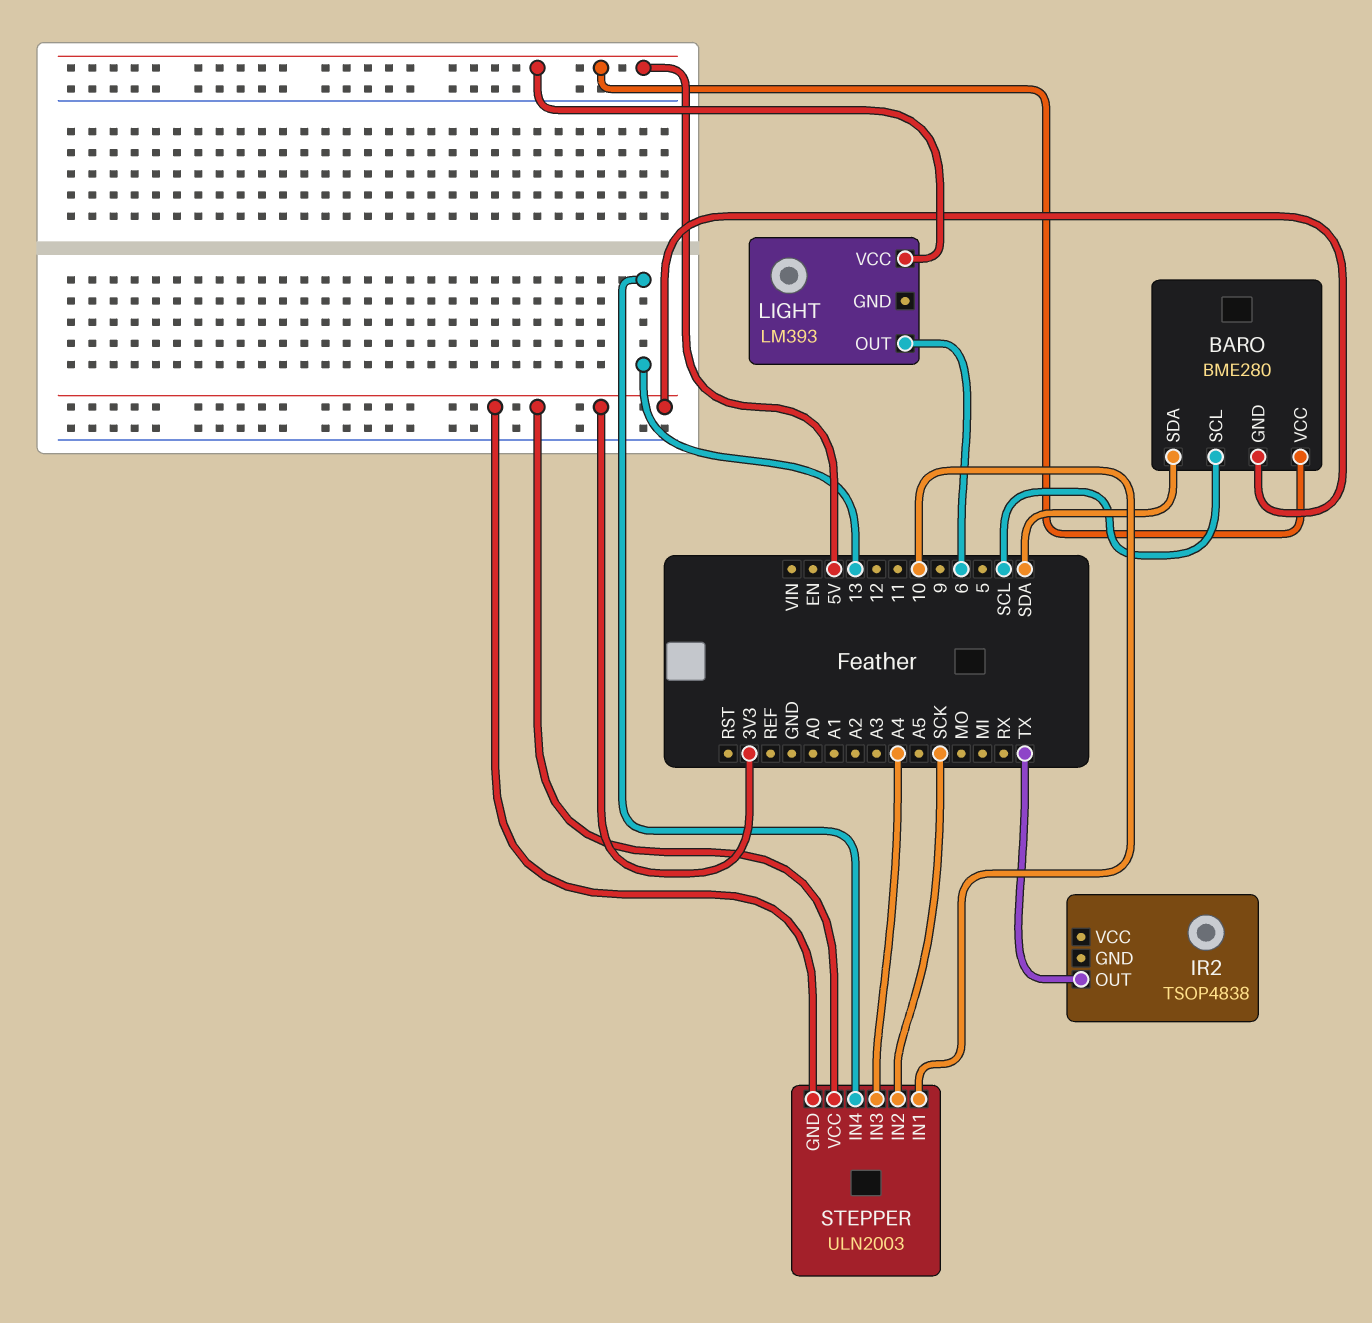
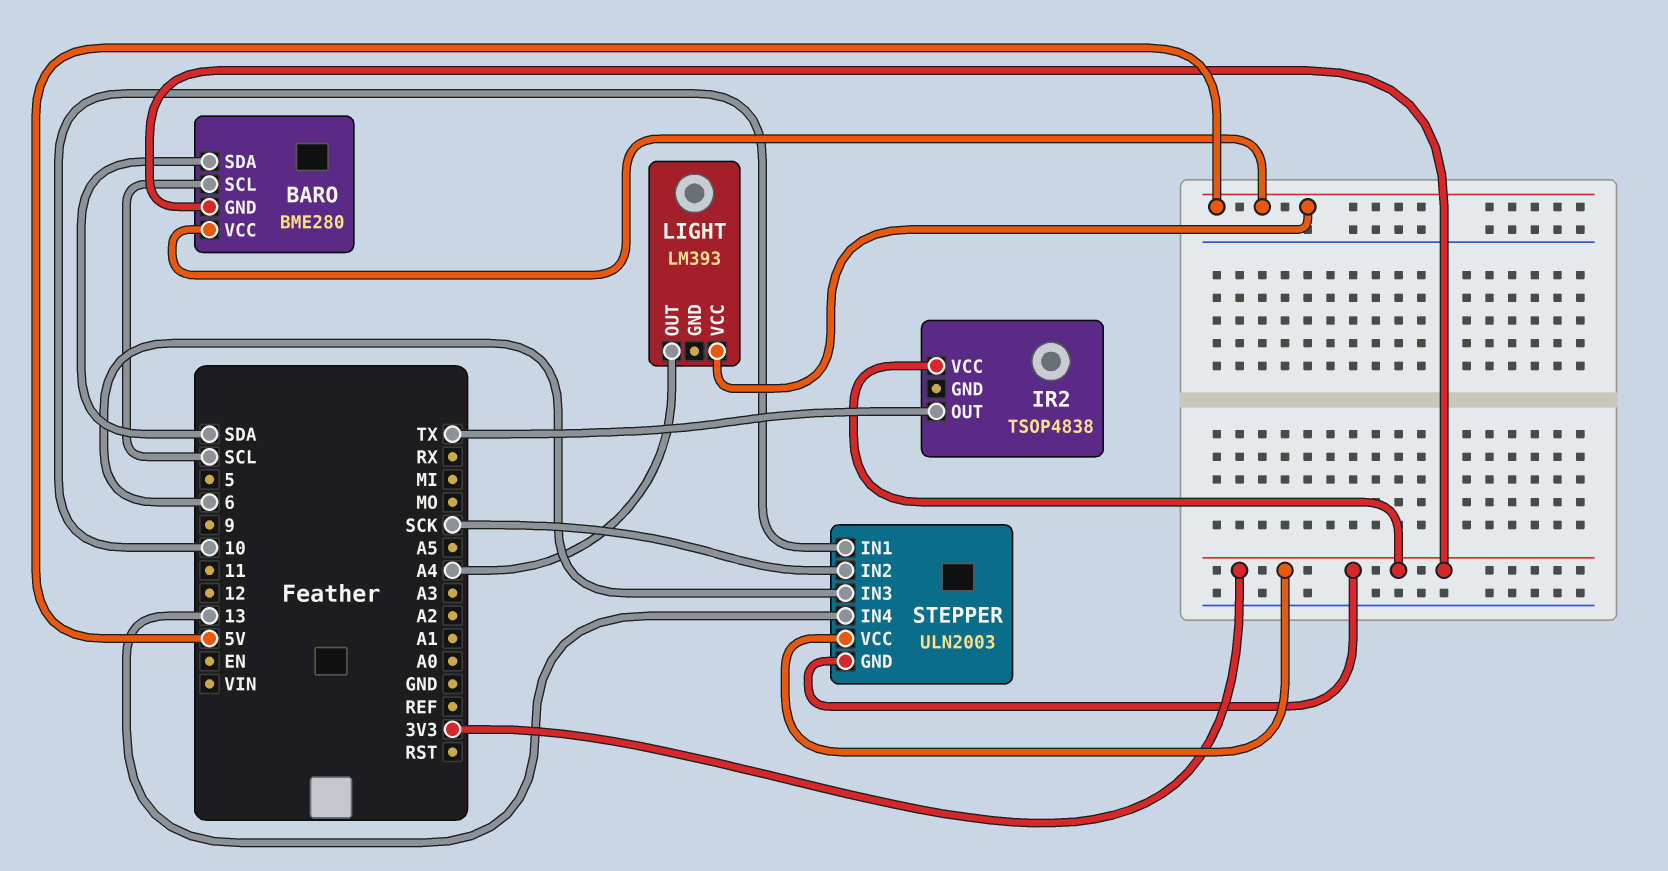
IR2 pin VCC: none -> 3V3
LIGHT pin OUT: 6 -> A4
STEPPER pin IN3: A4 -> 6

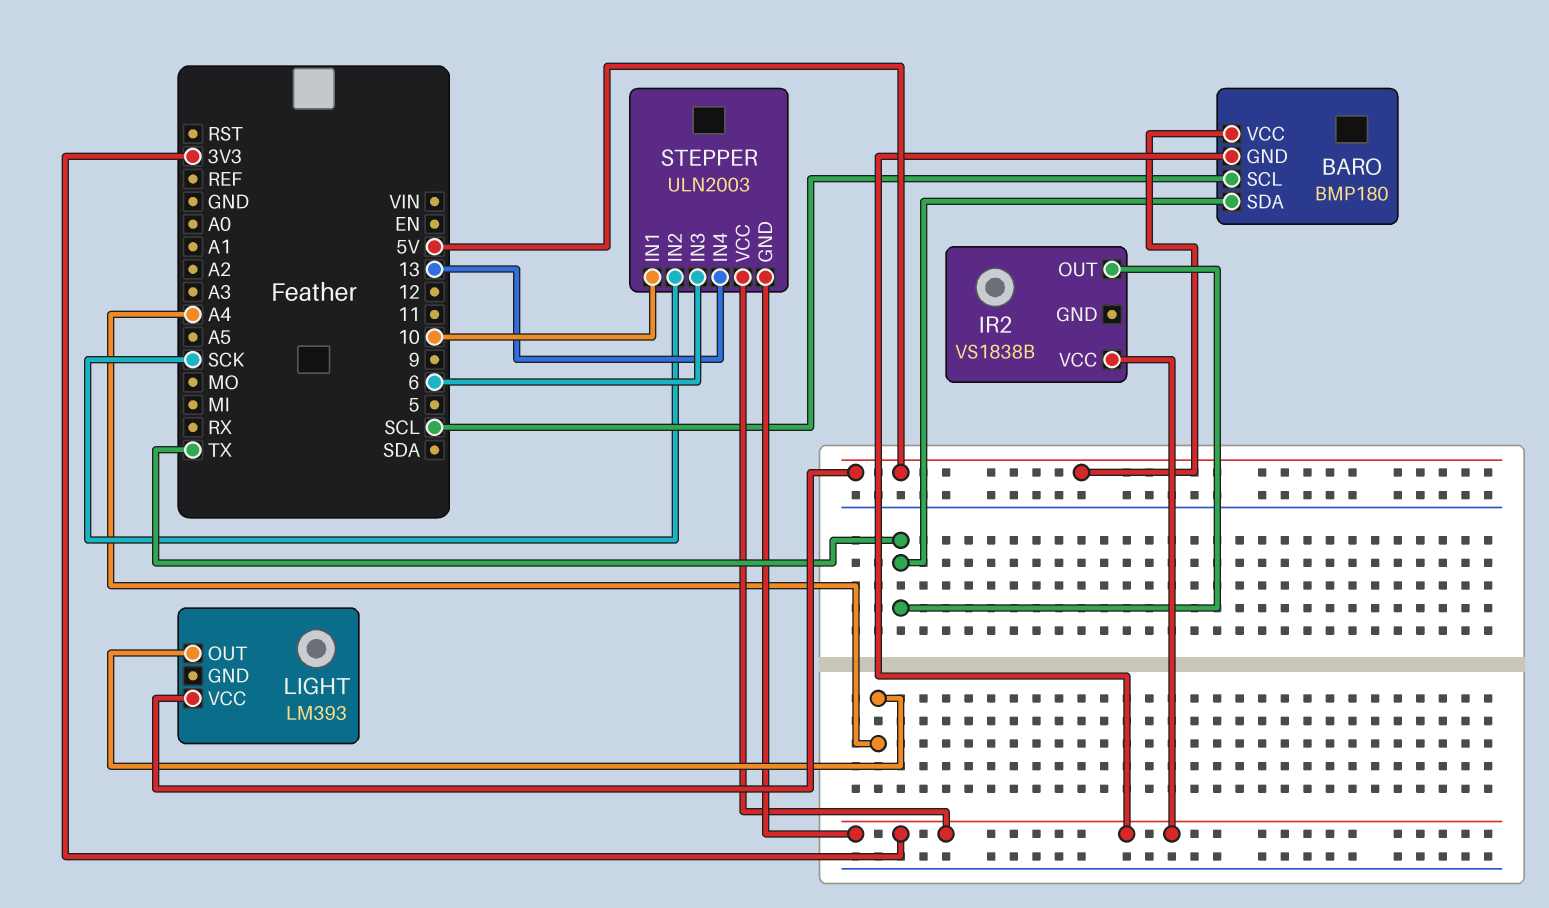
BARO: BME280 -> BMP180
BARO pin SDA: SDA -> TX
IR2: TSOP4838 -> VS1838B

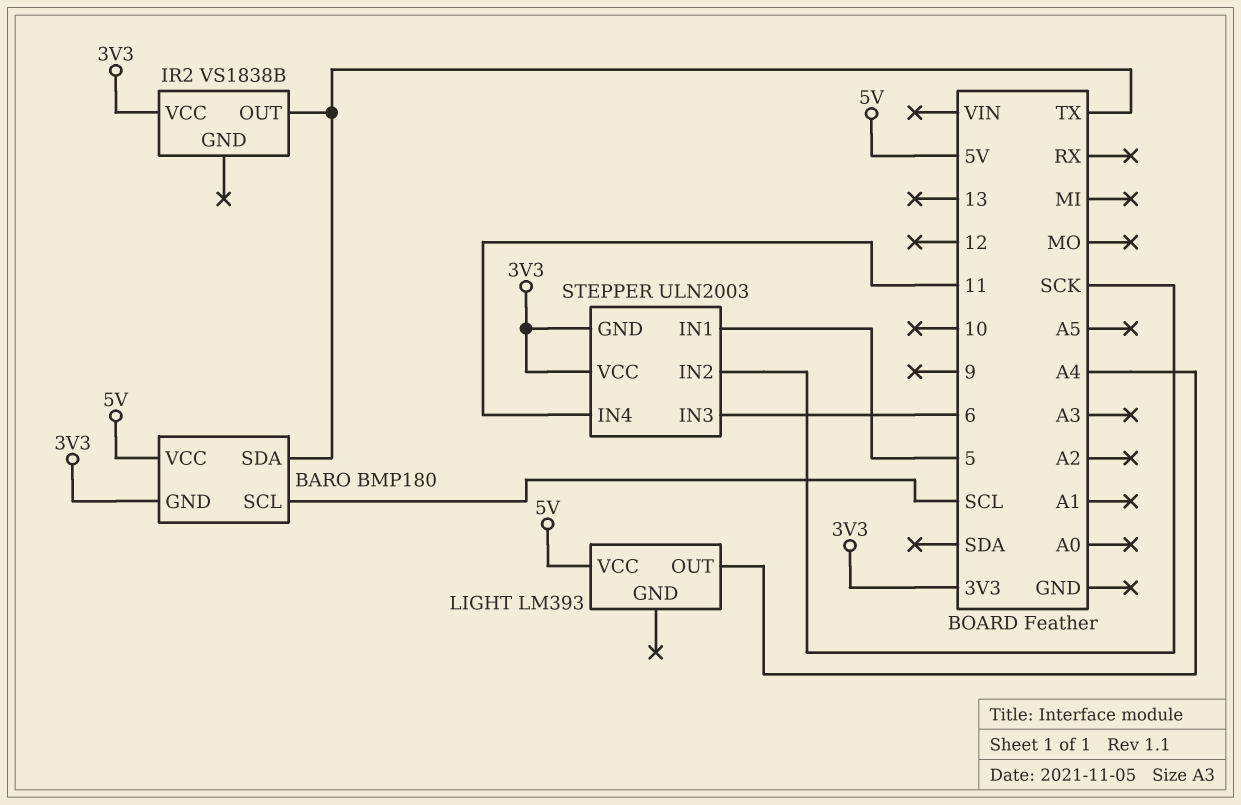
STEPPER pin IN1: 10 -> 5
STEPPER pin IN4: 13 -> 11

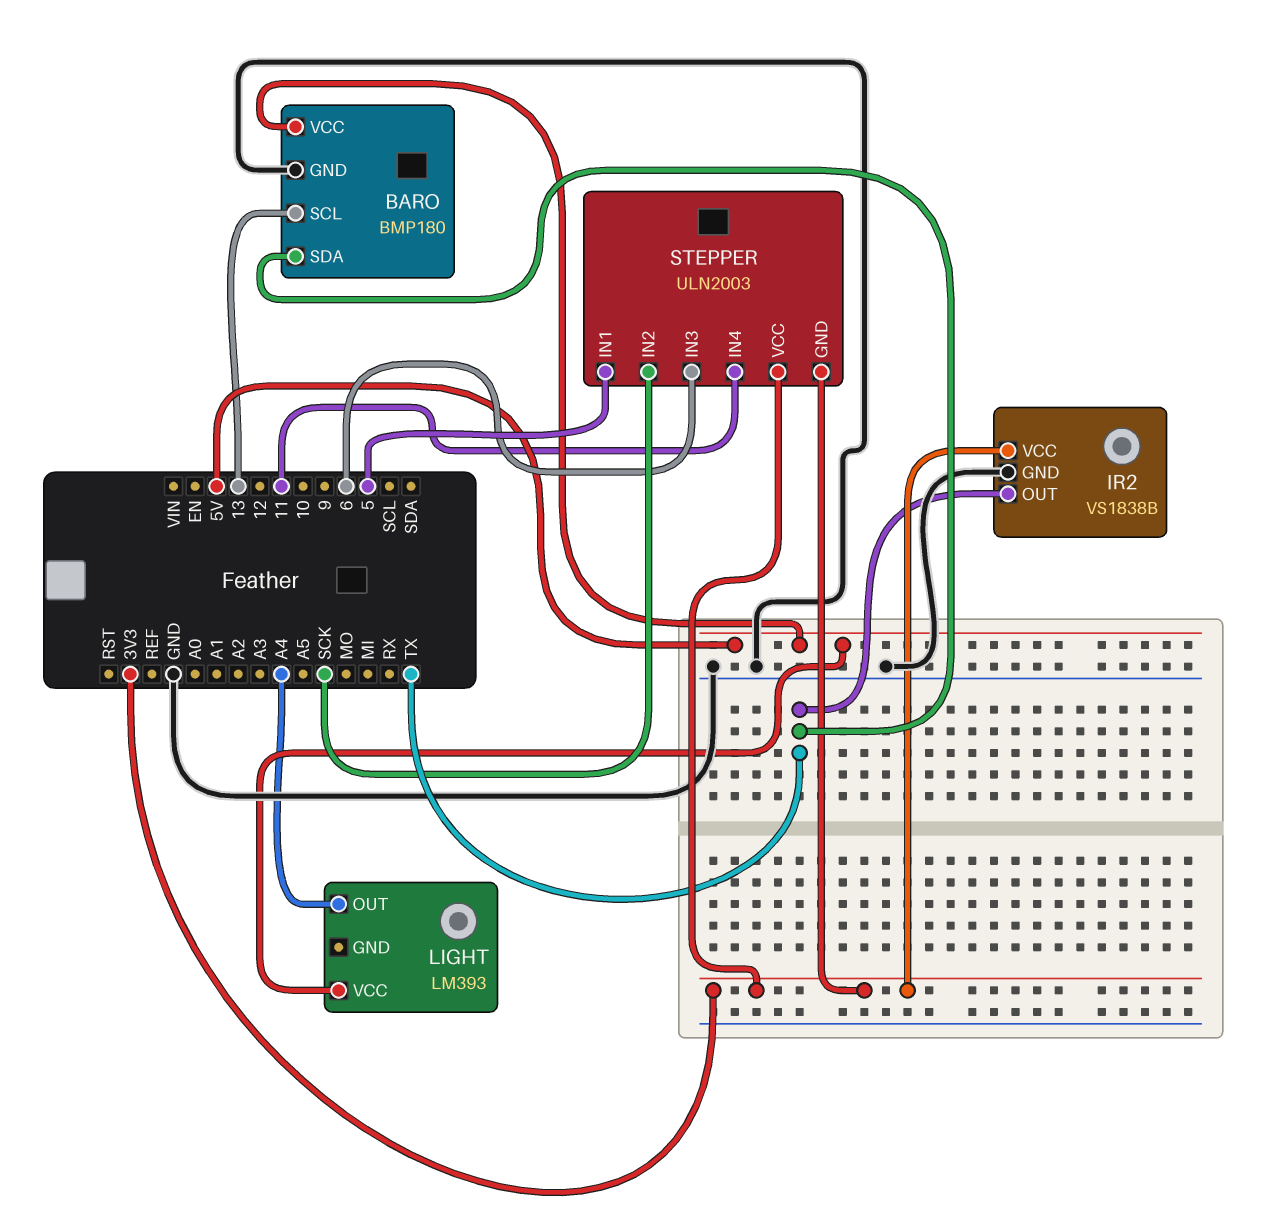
BARO pin GND: 3V3 -> GND
BARO pin SCL: SCL -> 13
IR2 pin GND: none -> GND

